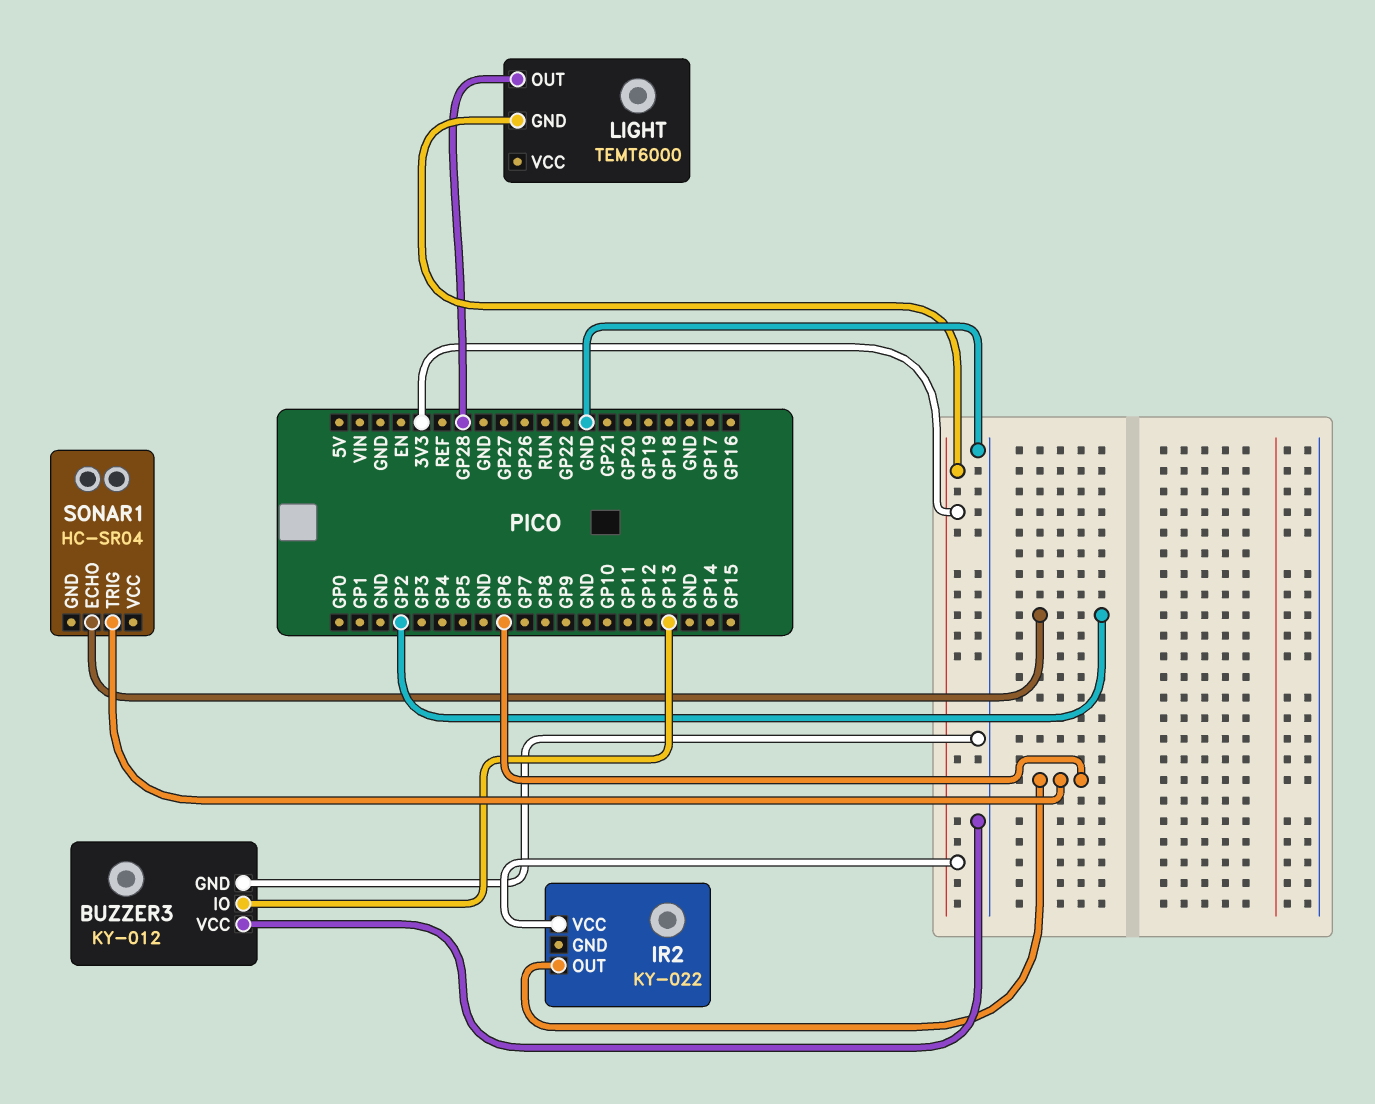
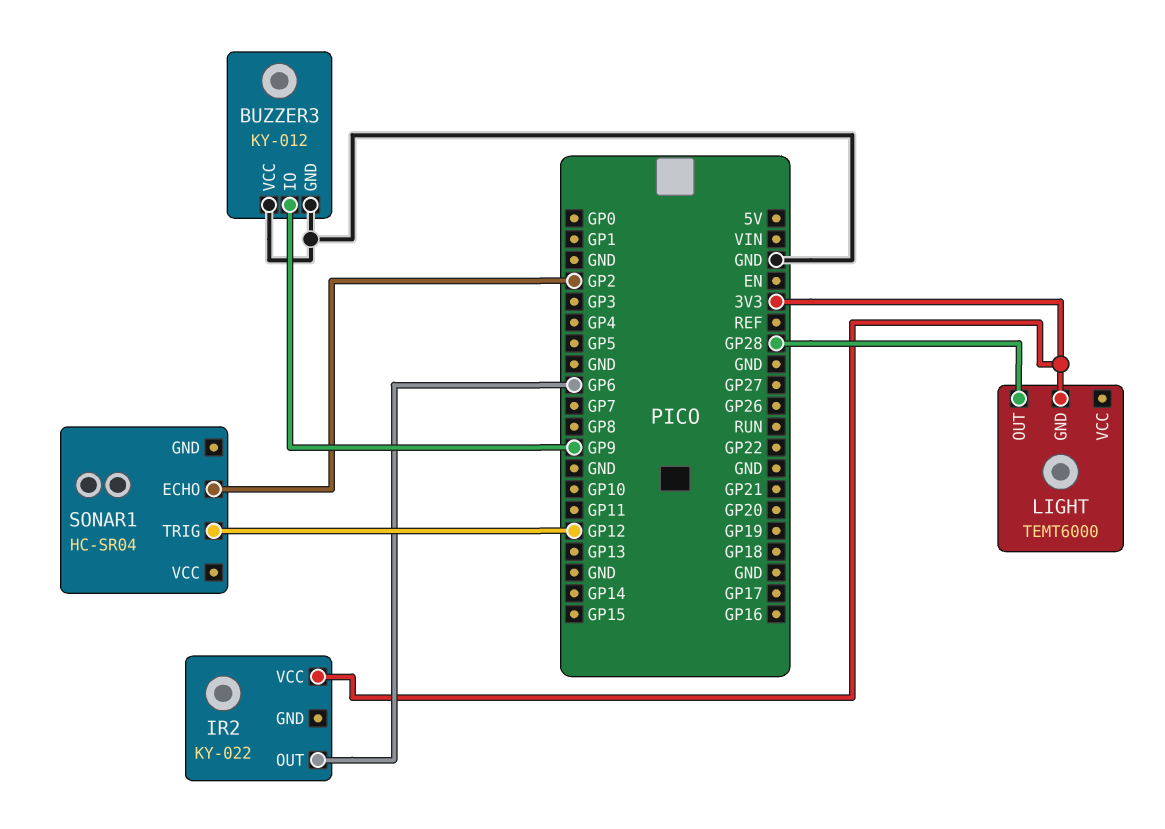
BUZZER3 pin IO: GP13 -> GP9
SONAR1 pin TRIG: GP6 -> GP12

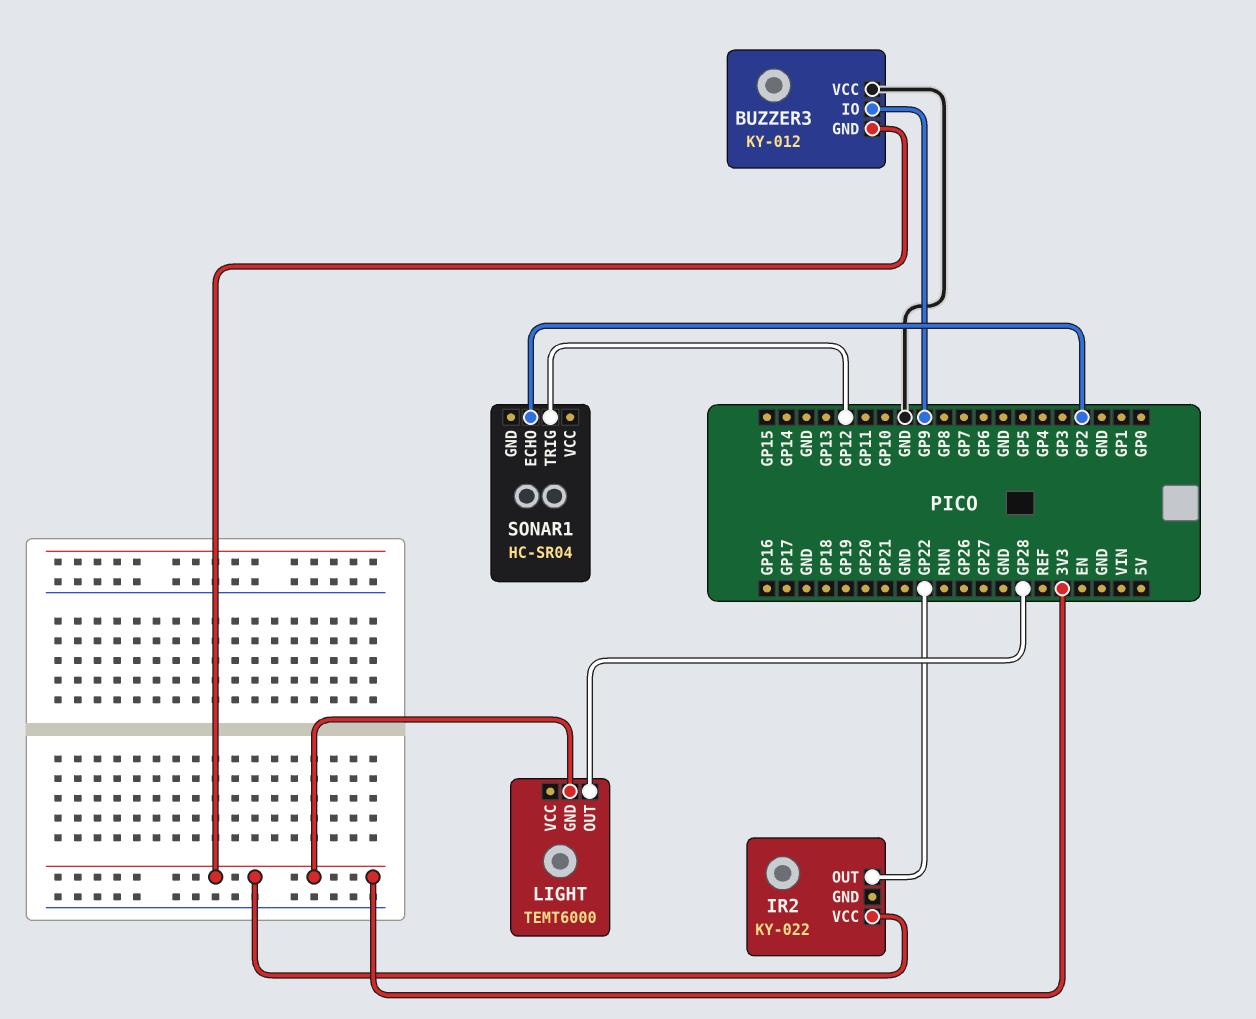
BUZZER3 pin GND: GND -> 3V3
IR2 pin OUT: GP6 -> GP22

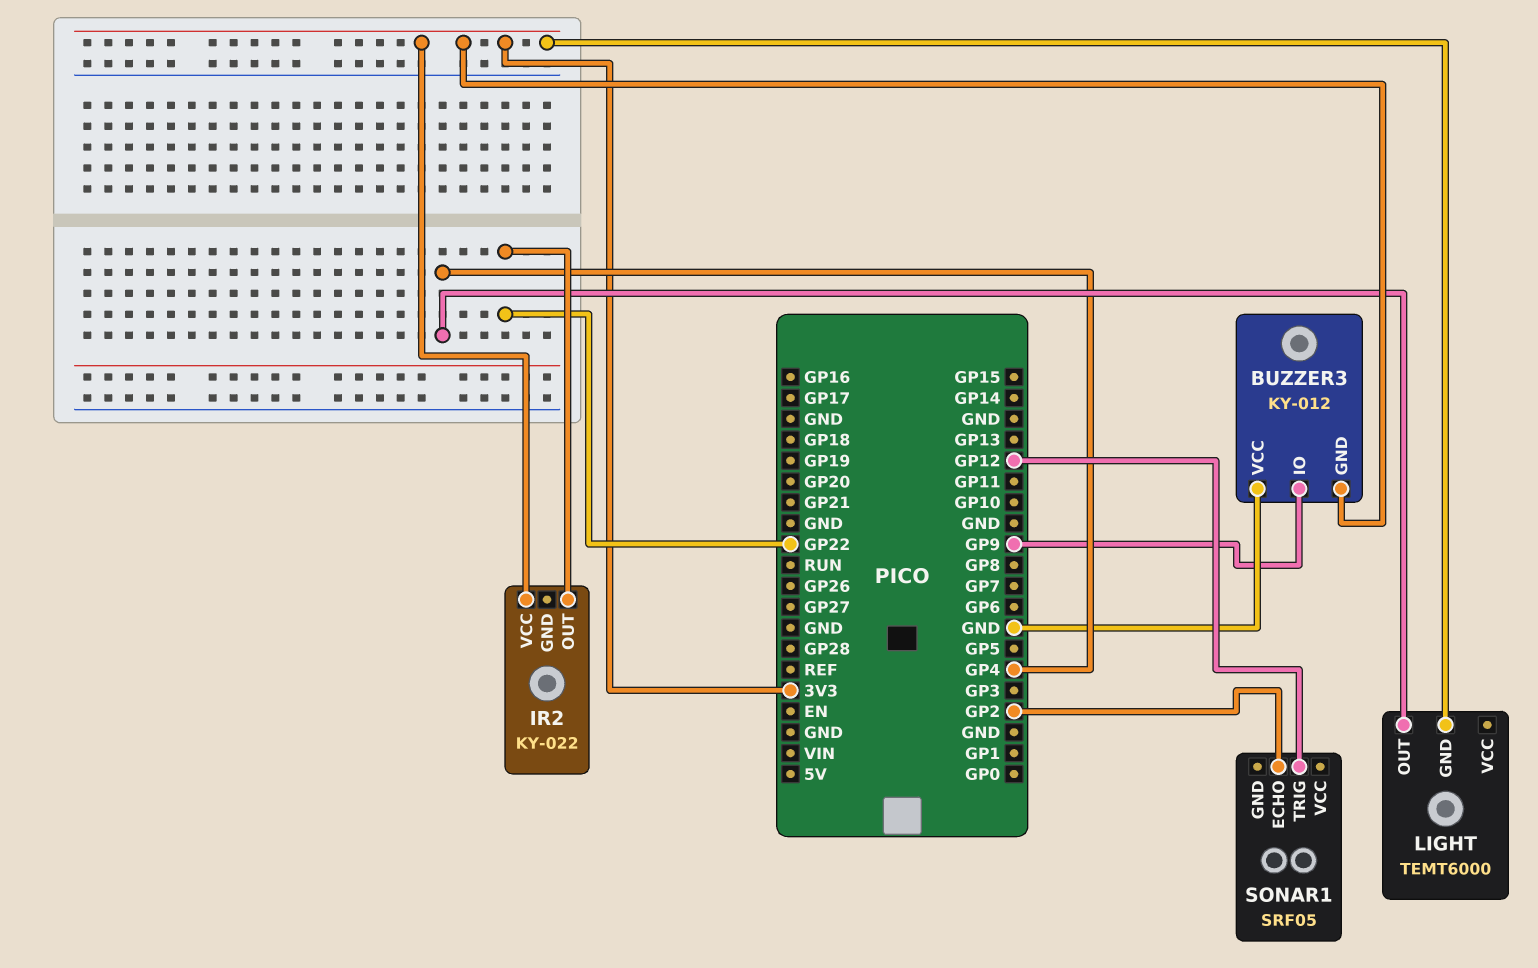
LIGHT pin OUT: GP28 -> GP4
SONAR1: HC-SR04 -> SRF05

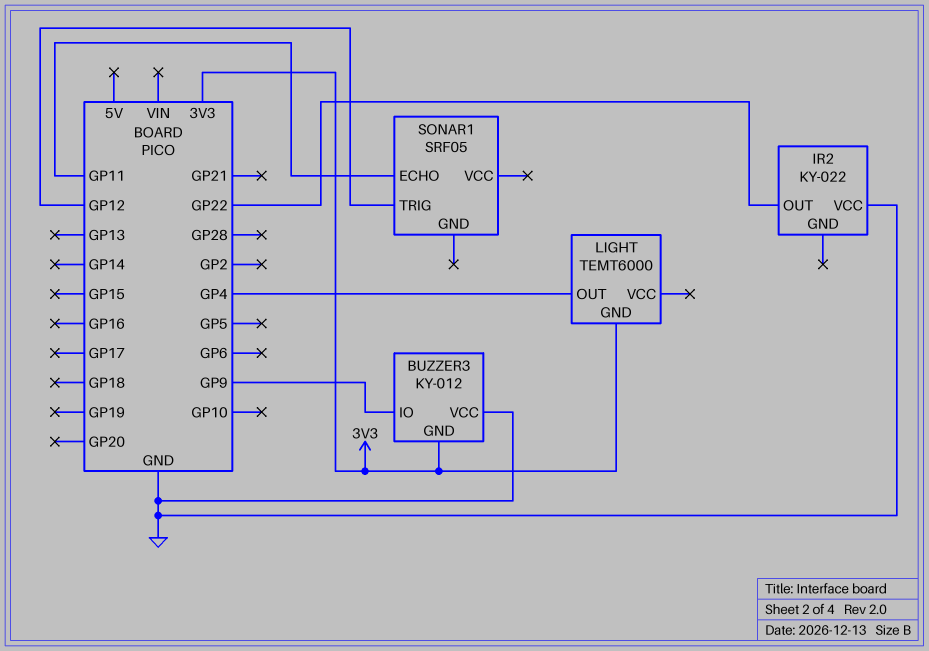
IR2 pin VCC: 3V3 -> GND
SONAR1 pin ECHO: GP2 -> GP11

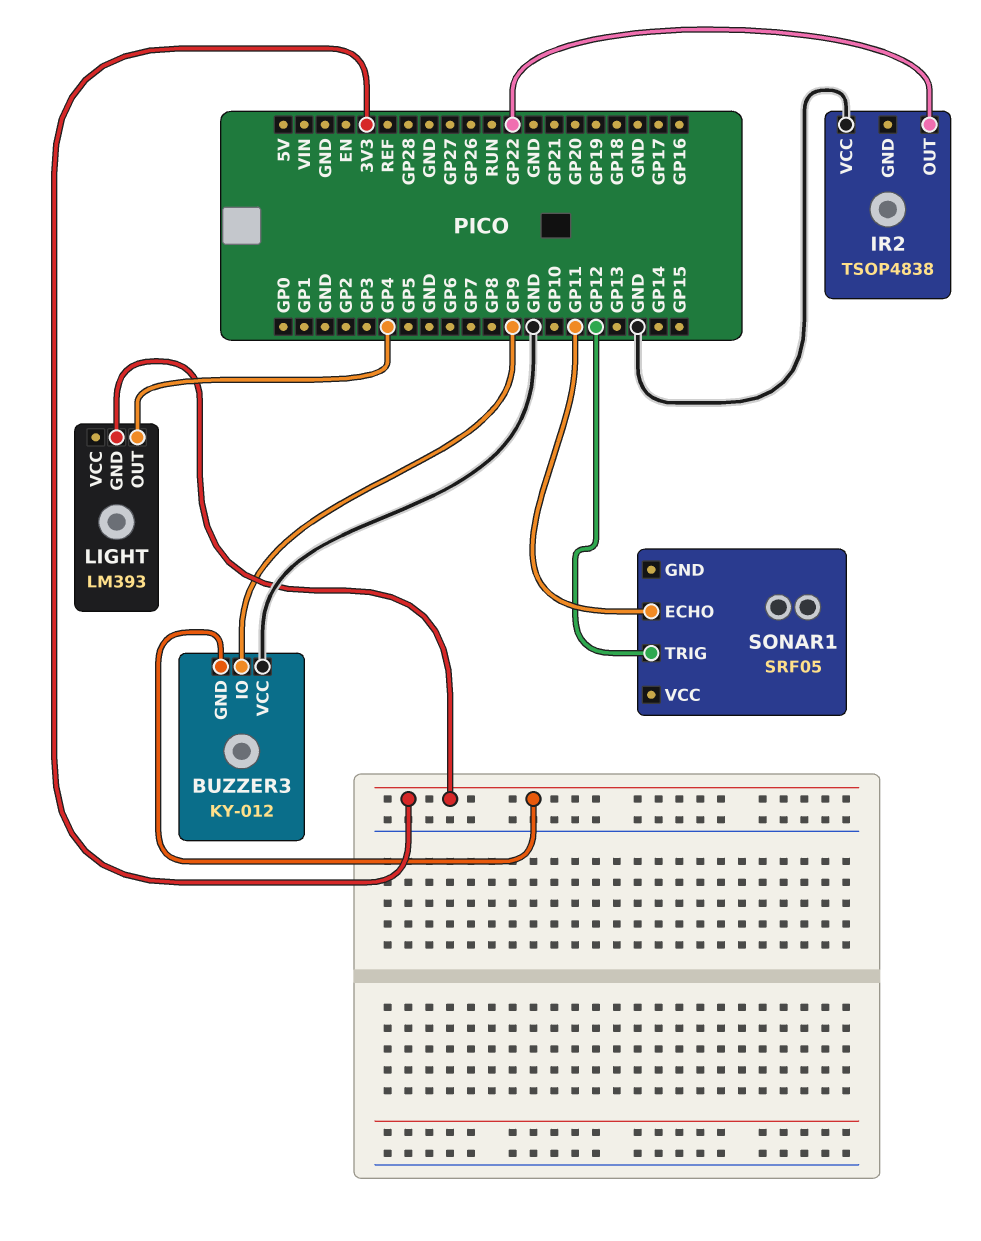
IR2: KY-022 -> TSOP4838
LIGHT: TEMT6000 -> LM393

